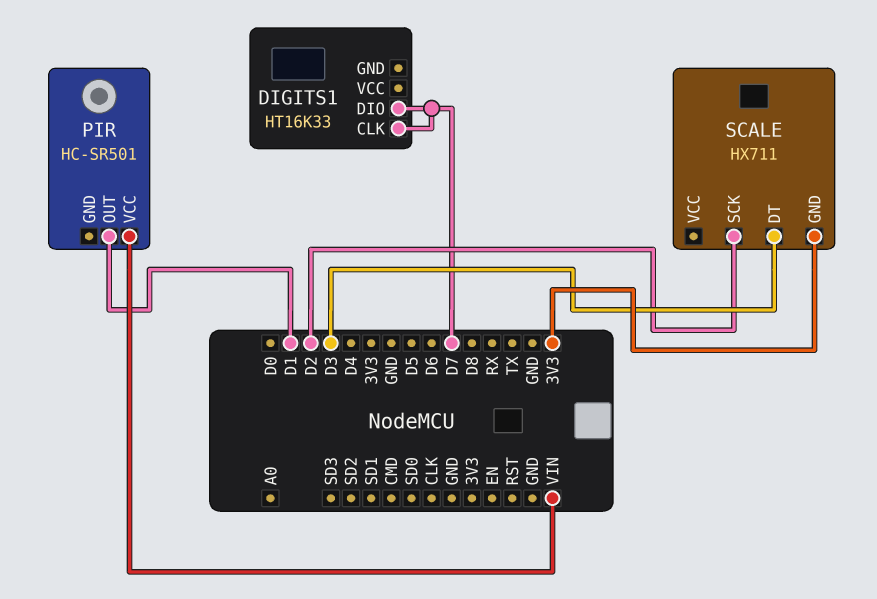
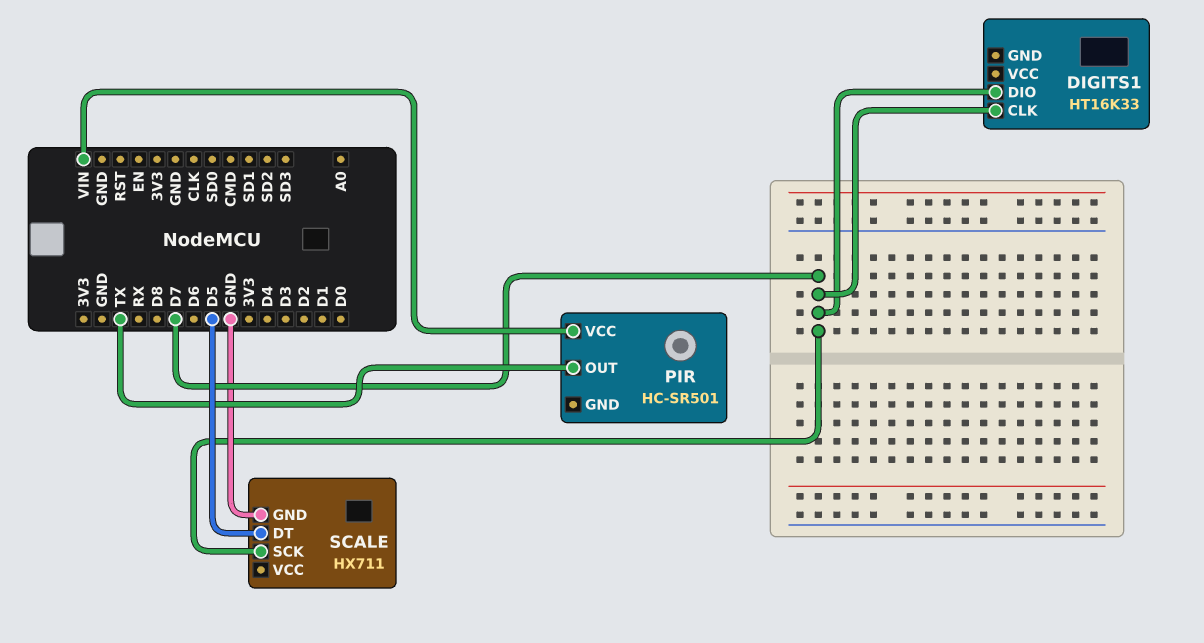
PIR pin OUT: D1 -> TX
SCALE pin DT: D3 -> D5
SCALE pin GND: 3V3 -> GND
SCALE pin SCK: D2 -> D7

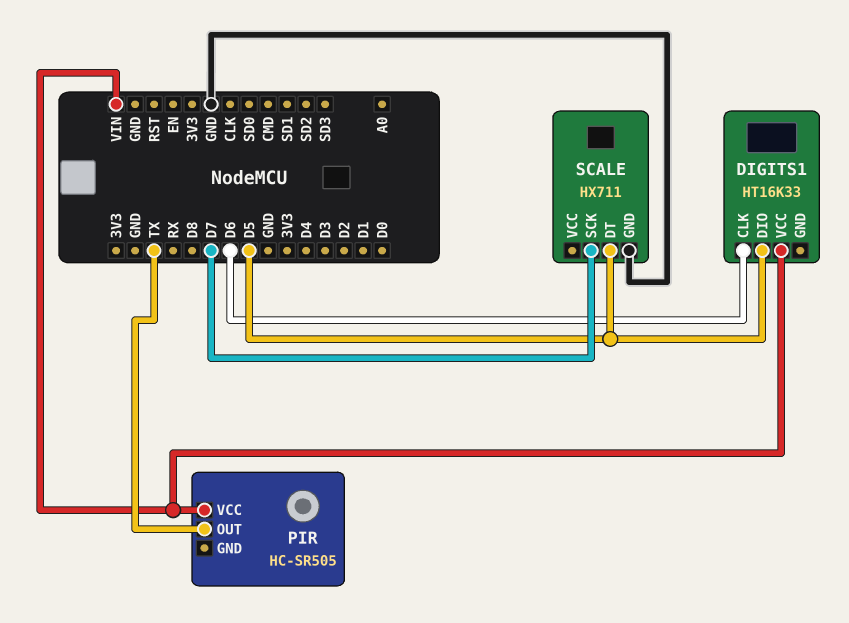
DIGITS1 pin CLK: D7 -> D6
DIGITS1 pin DIO: D7 -> D5
DIGITS1 pin VCC: none -> VIN
PIR: HC-SR501 -> HC-SR505

